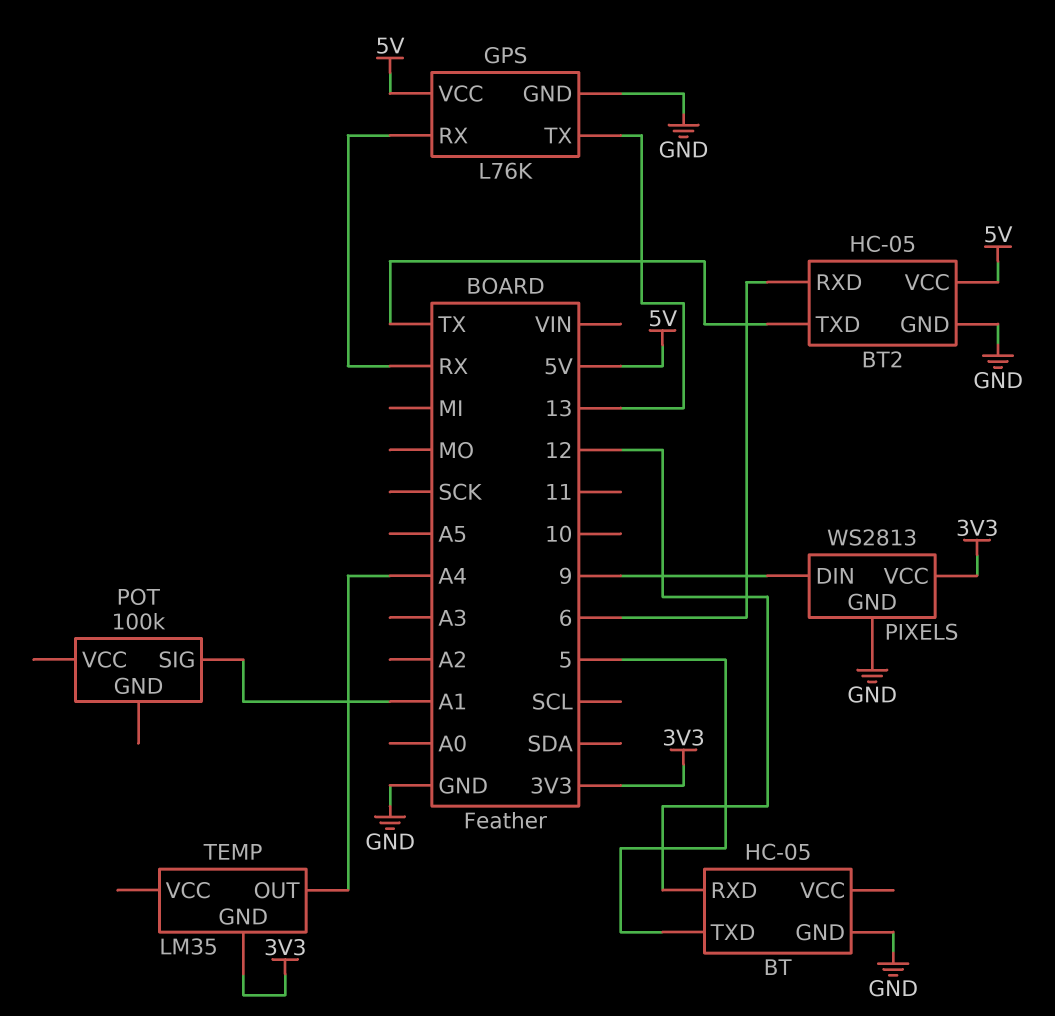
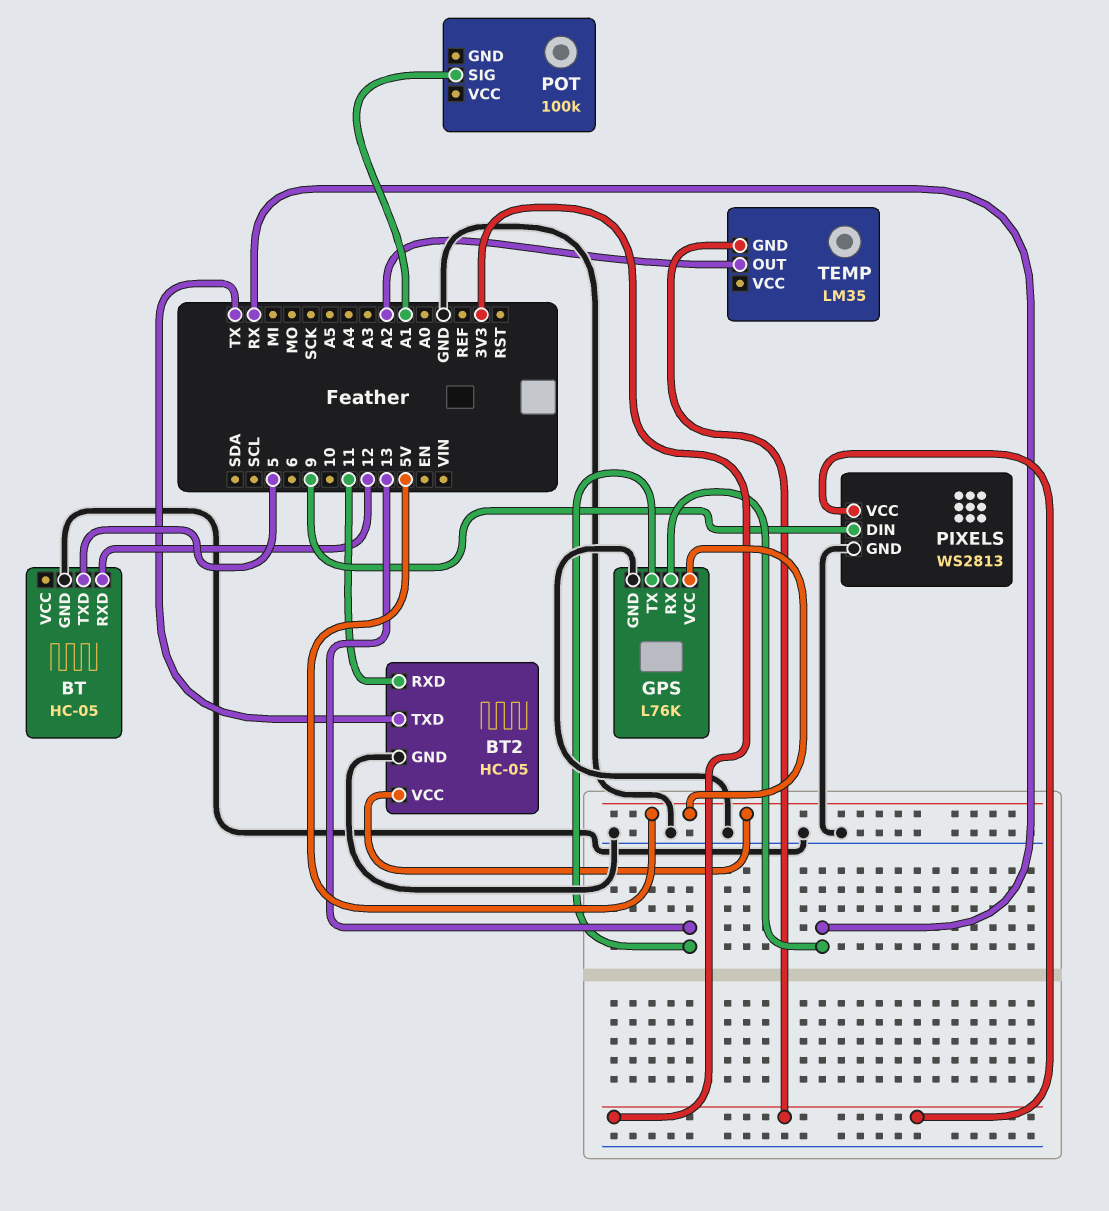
BT2 pin RXD: 6 -> 11
TEMP pin OUT: A4 -> A2

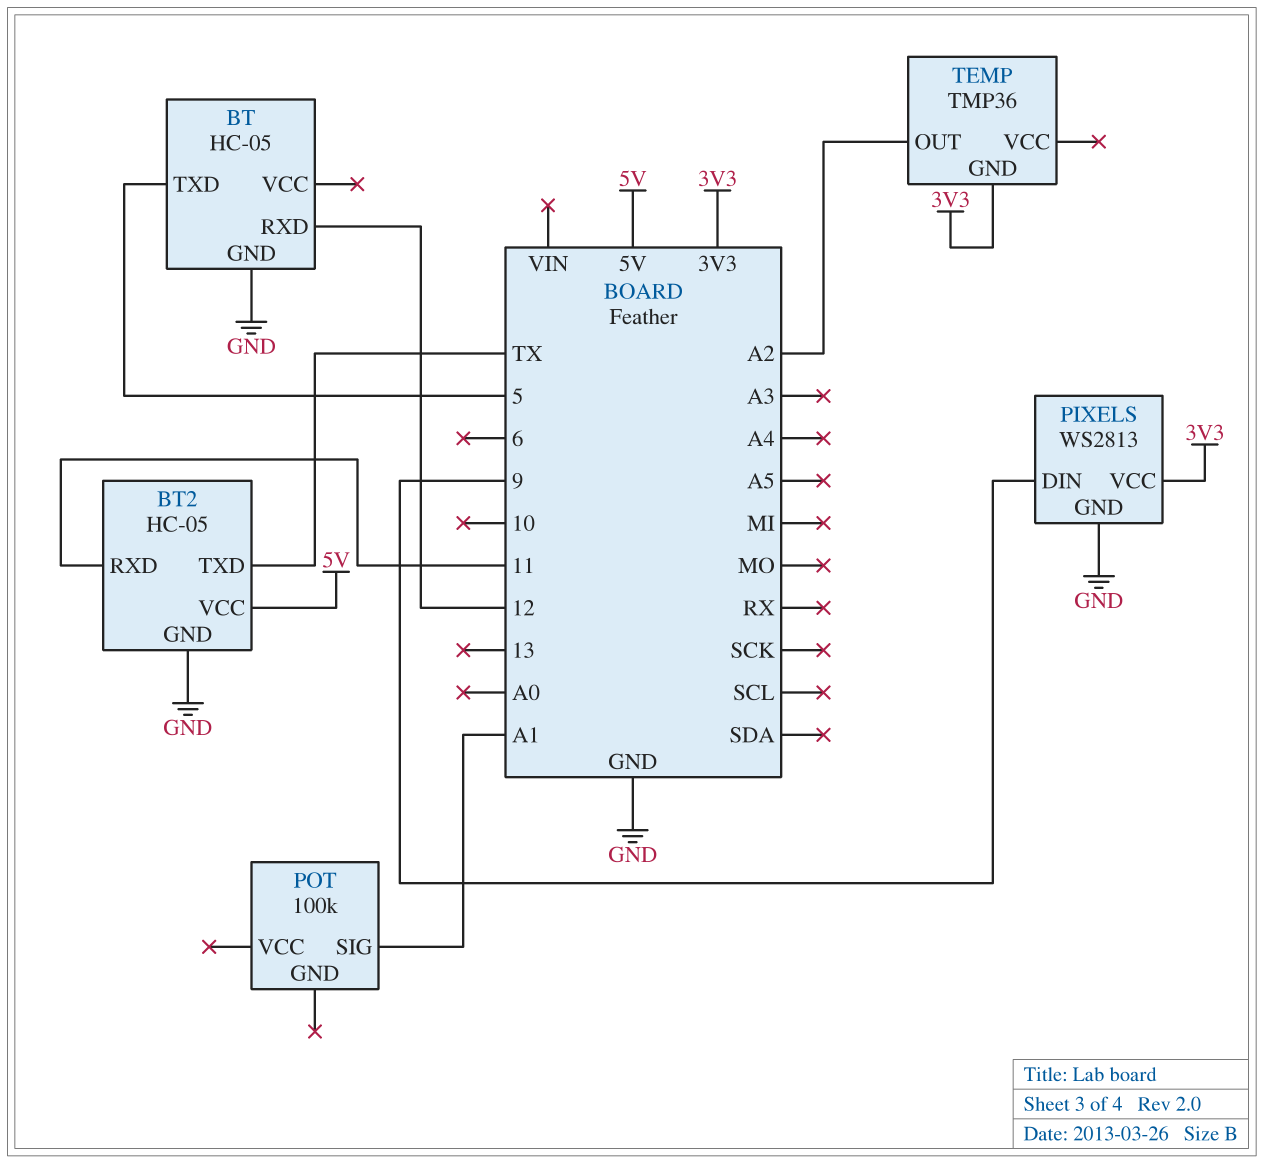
GPS: L76K -> none
GPS pin GND: GND -> none
GPS pin RX: RX -> none
GPS pin TX: 13 -> none
GPS pin VCC: 5V -> none
TEMP: LM35 -> TMP36

